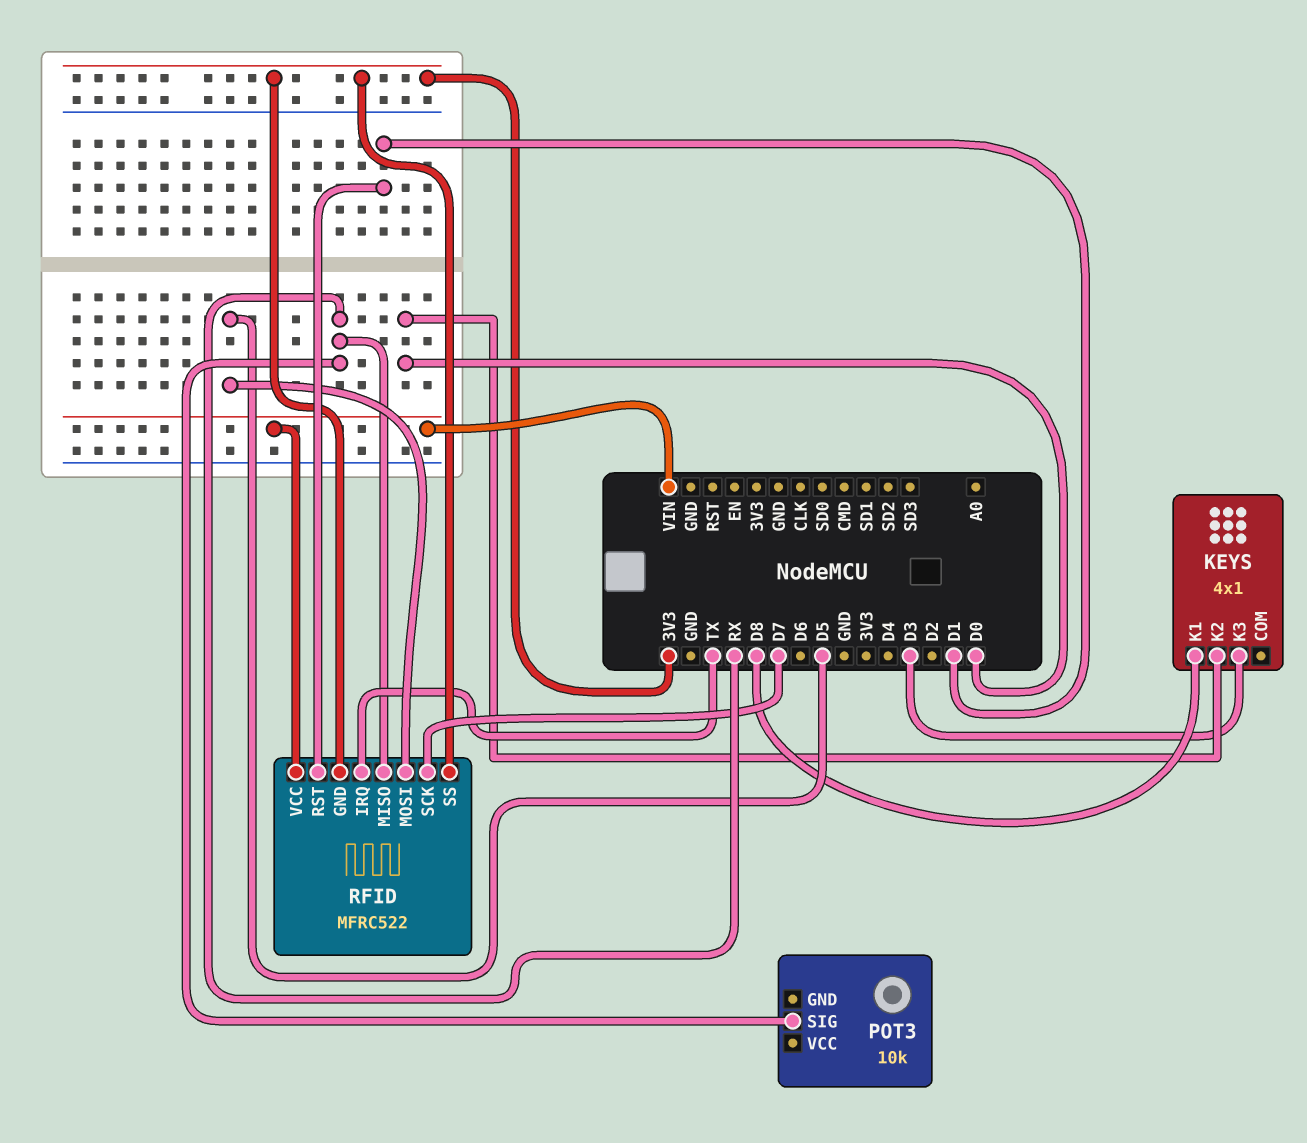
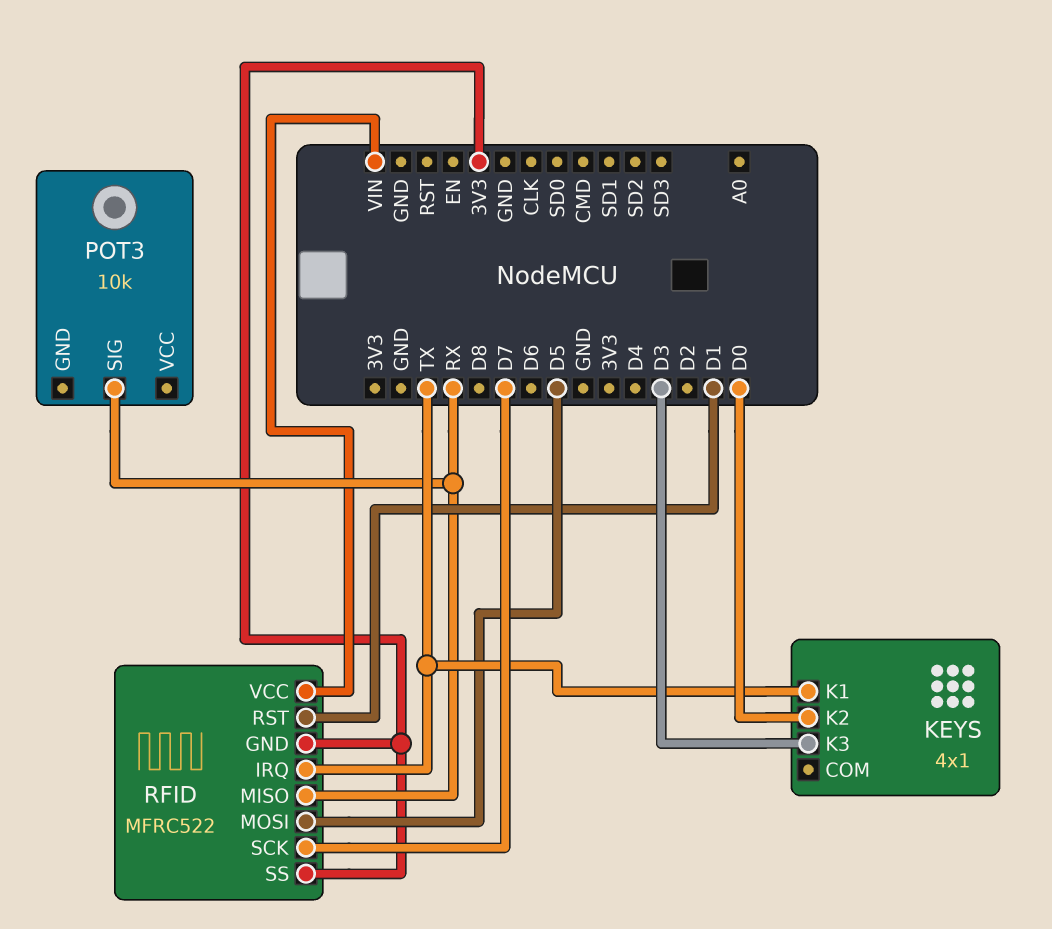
KEYS pin K1: D8 -> TX

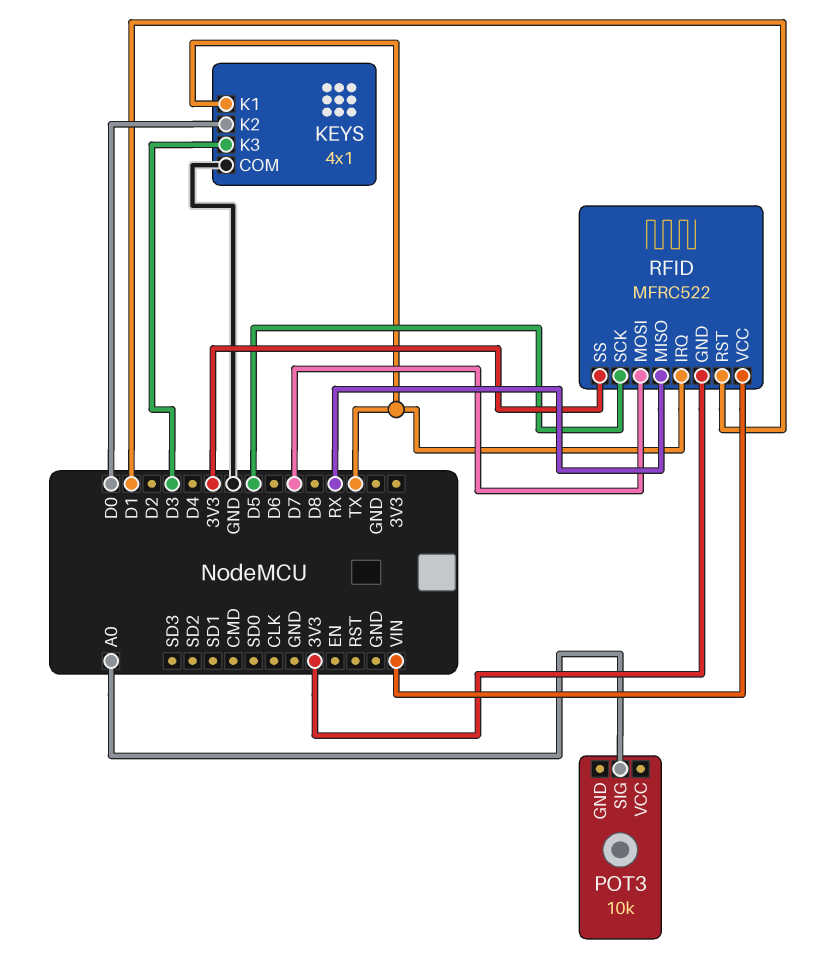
KEYS pin COM: none -> GND
POT3 pin SIG: RX -> A0
RFID pin MOSI: D5 -> D7
RFID pin SCK: D7 -> D5

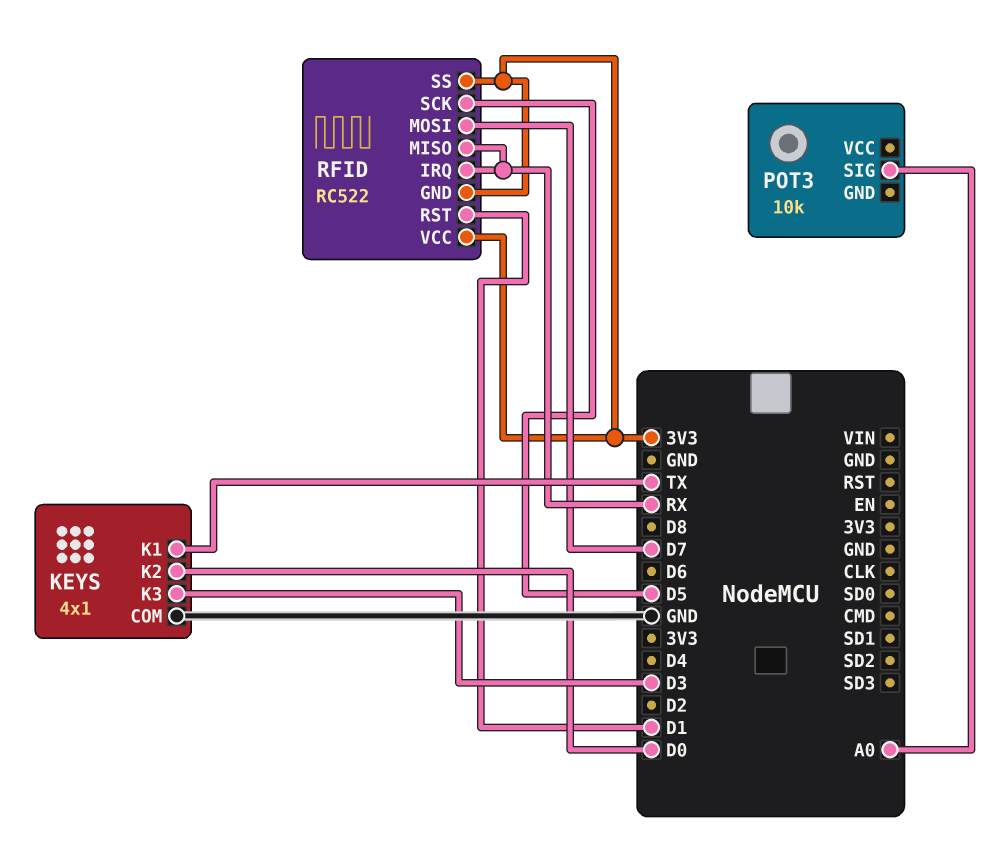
RFID: MFRC522 -> RC522
RFID pin IRQ: TX -> RX
RFID pin VCC: VIN -> 3V3

